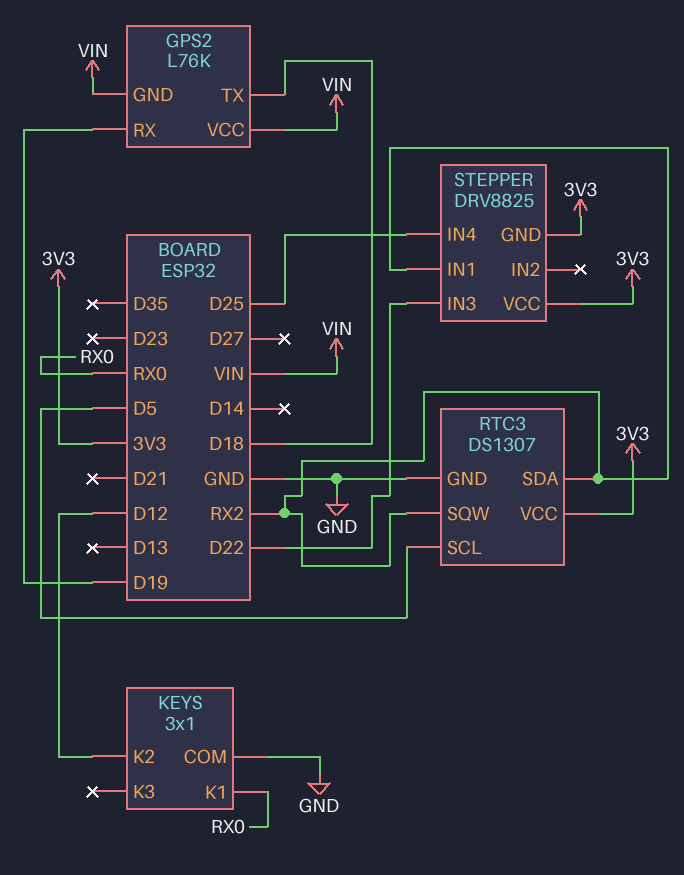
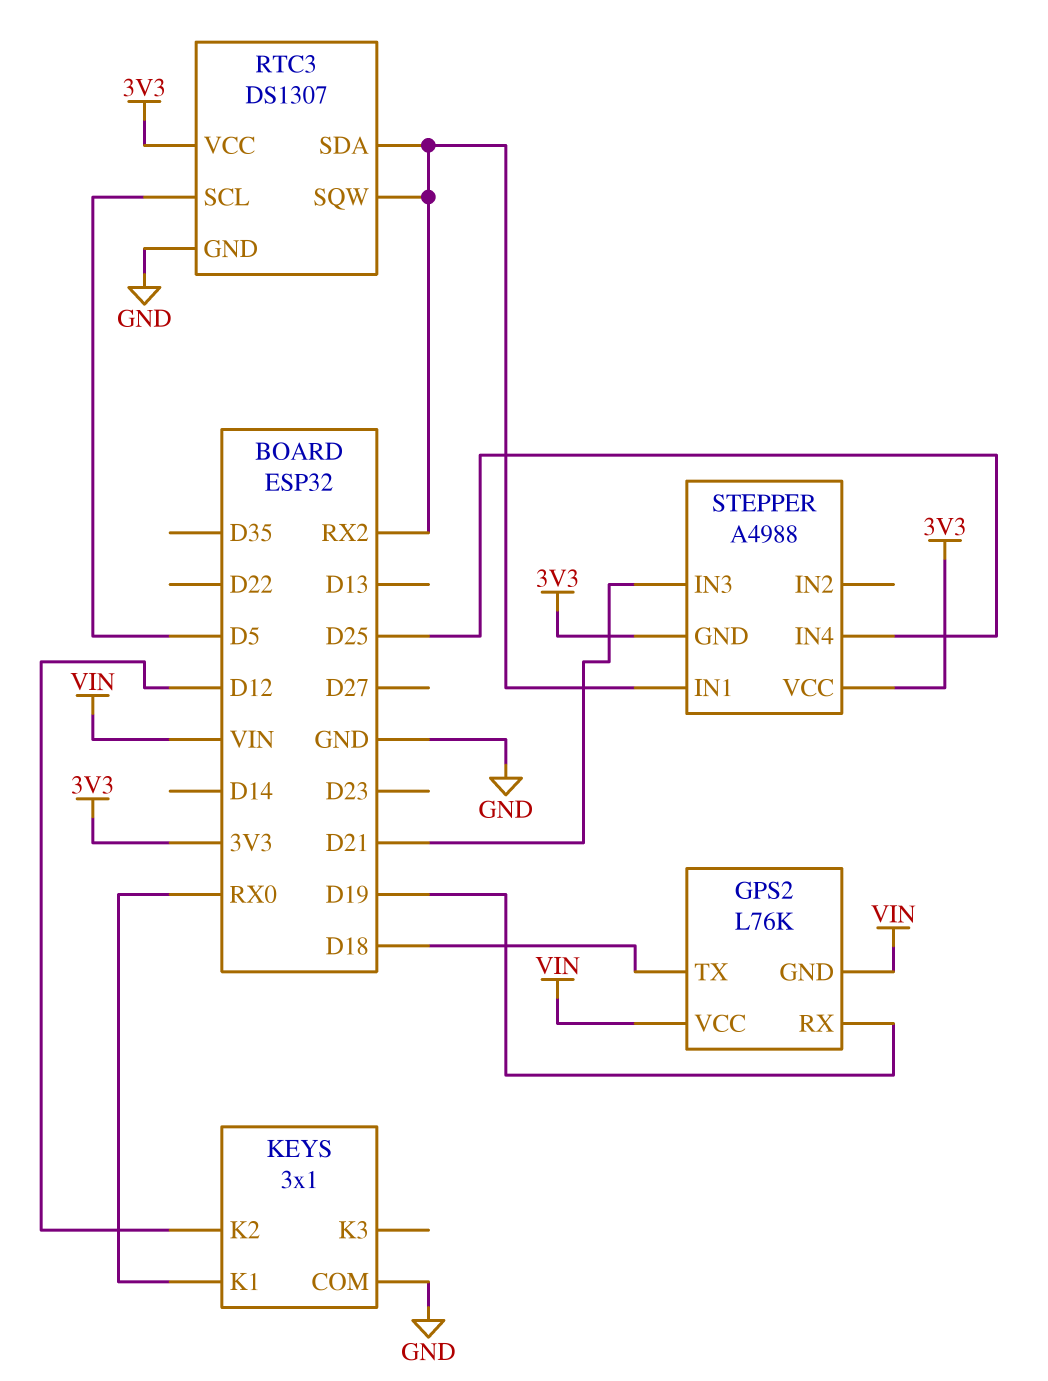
STEPPER: DRV8825 -> A4988
STEPPER pin IN3: D22 -> D21

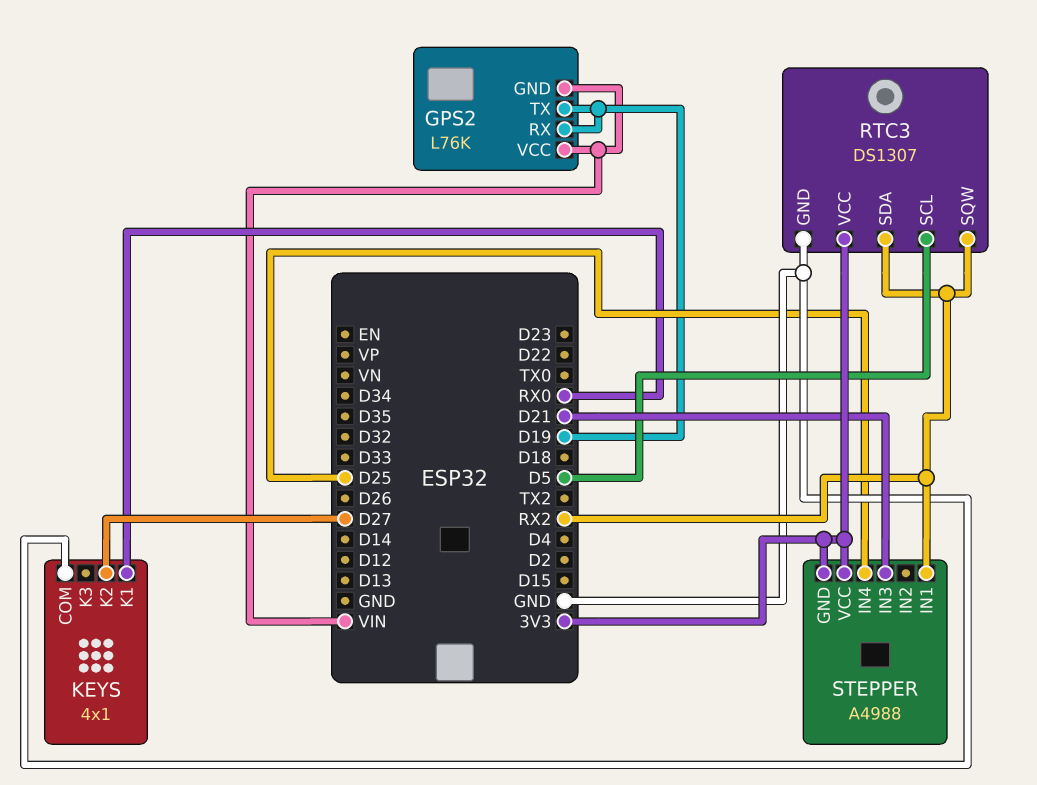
GPS2 pin TX: D18 -> D19
KEYS: 3x1 -> 4x1
KEYS pin K2: D12 -> D27

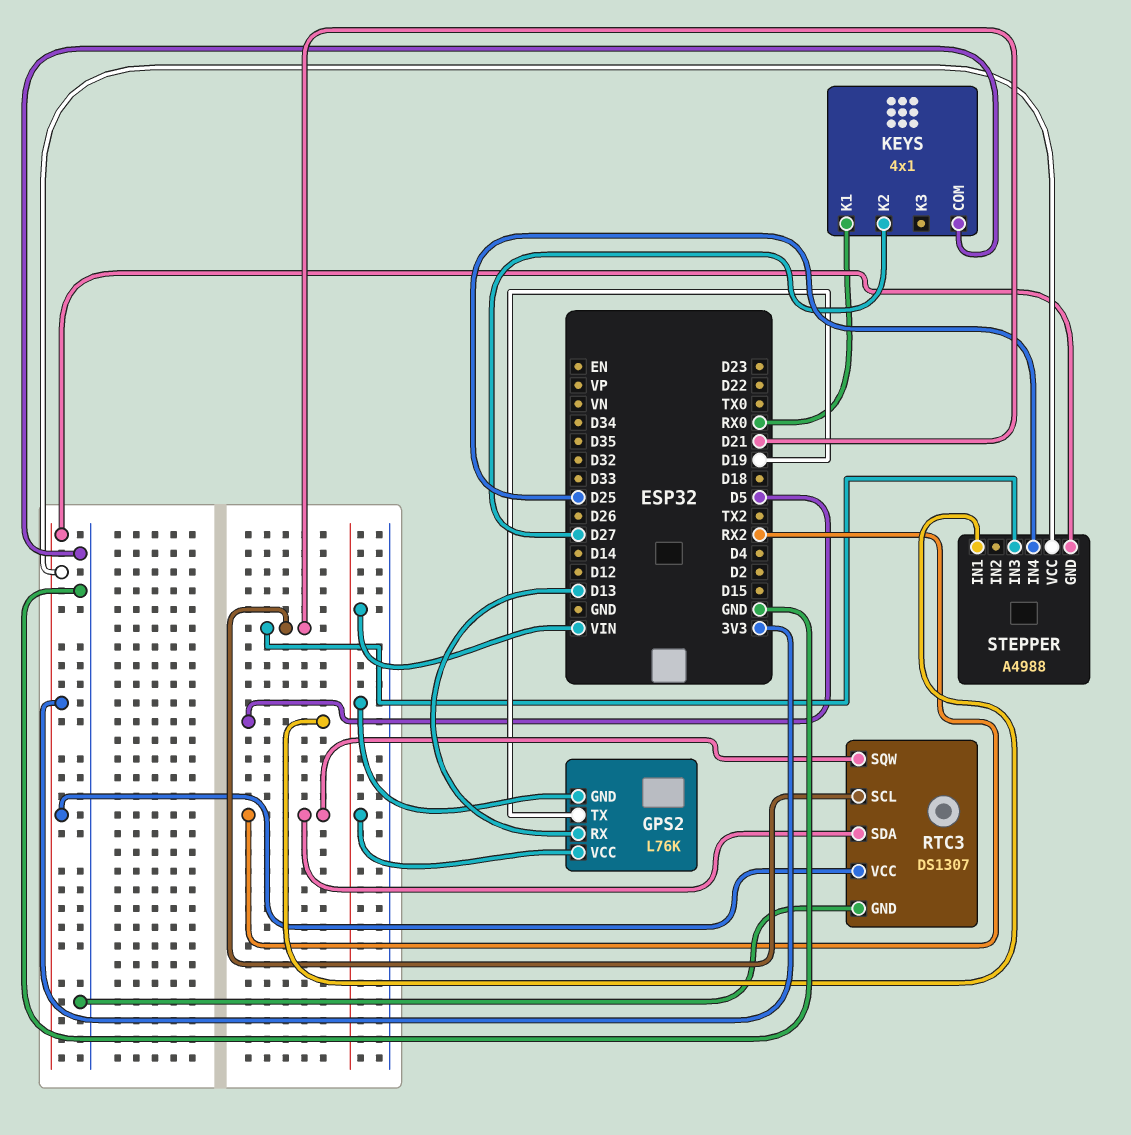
GPS2 pin RX: D19 -> D13
RTC3 pin SCL: D5 -> D21
STEPPER pin IN1: RX2 -> D5

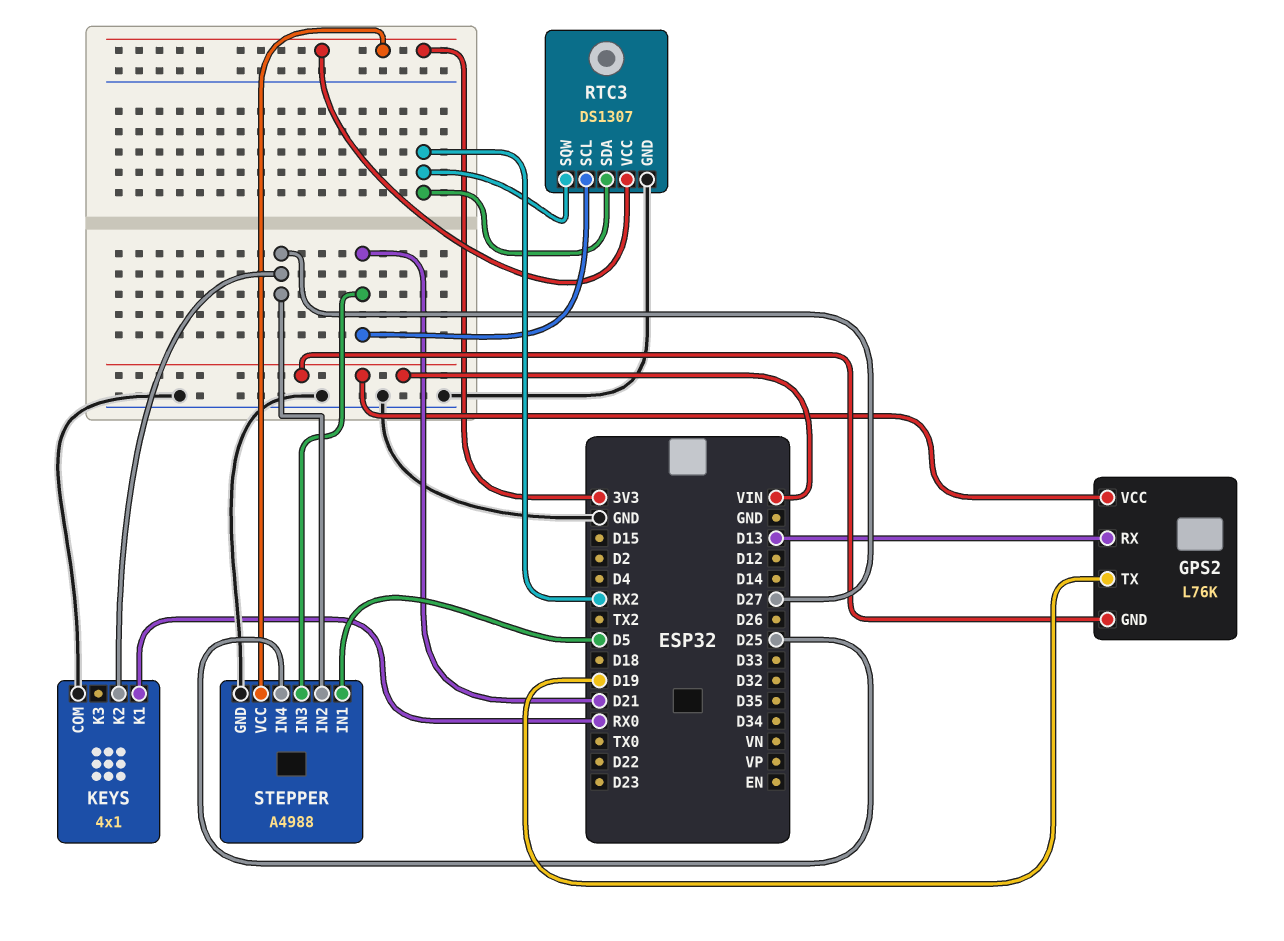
STEPPER pin GND: 3V3 -> GND
STEPPER pin IN2: none -> D27

